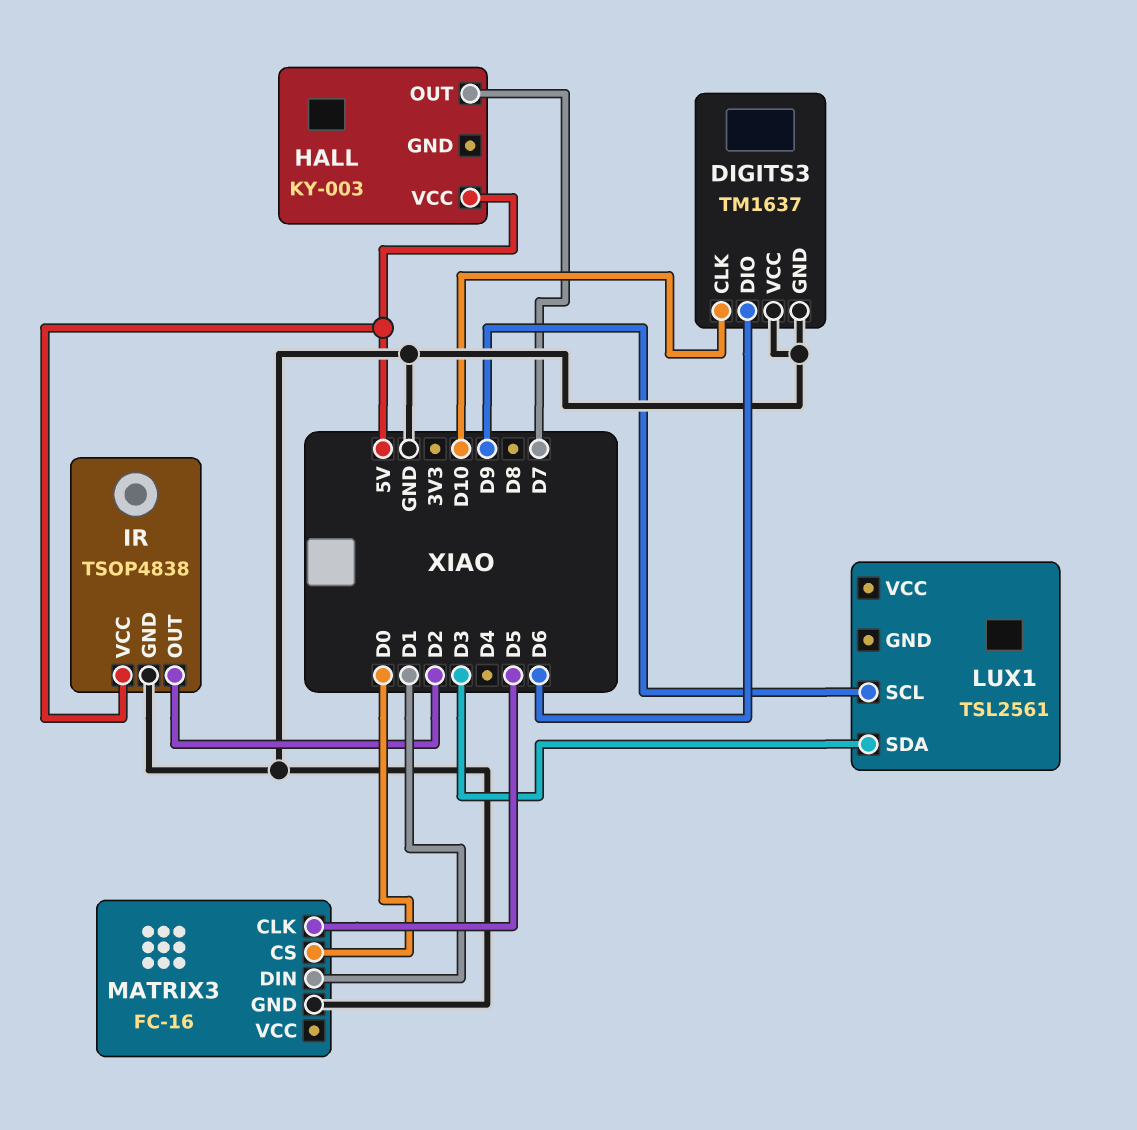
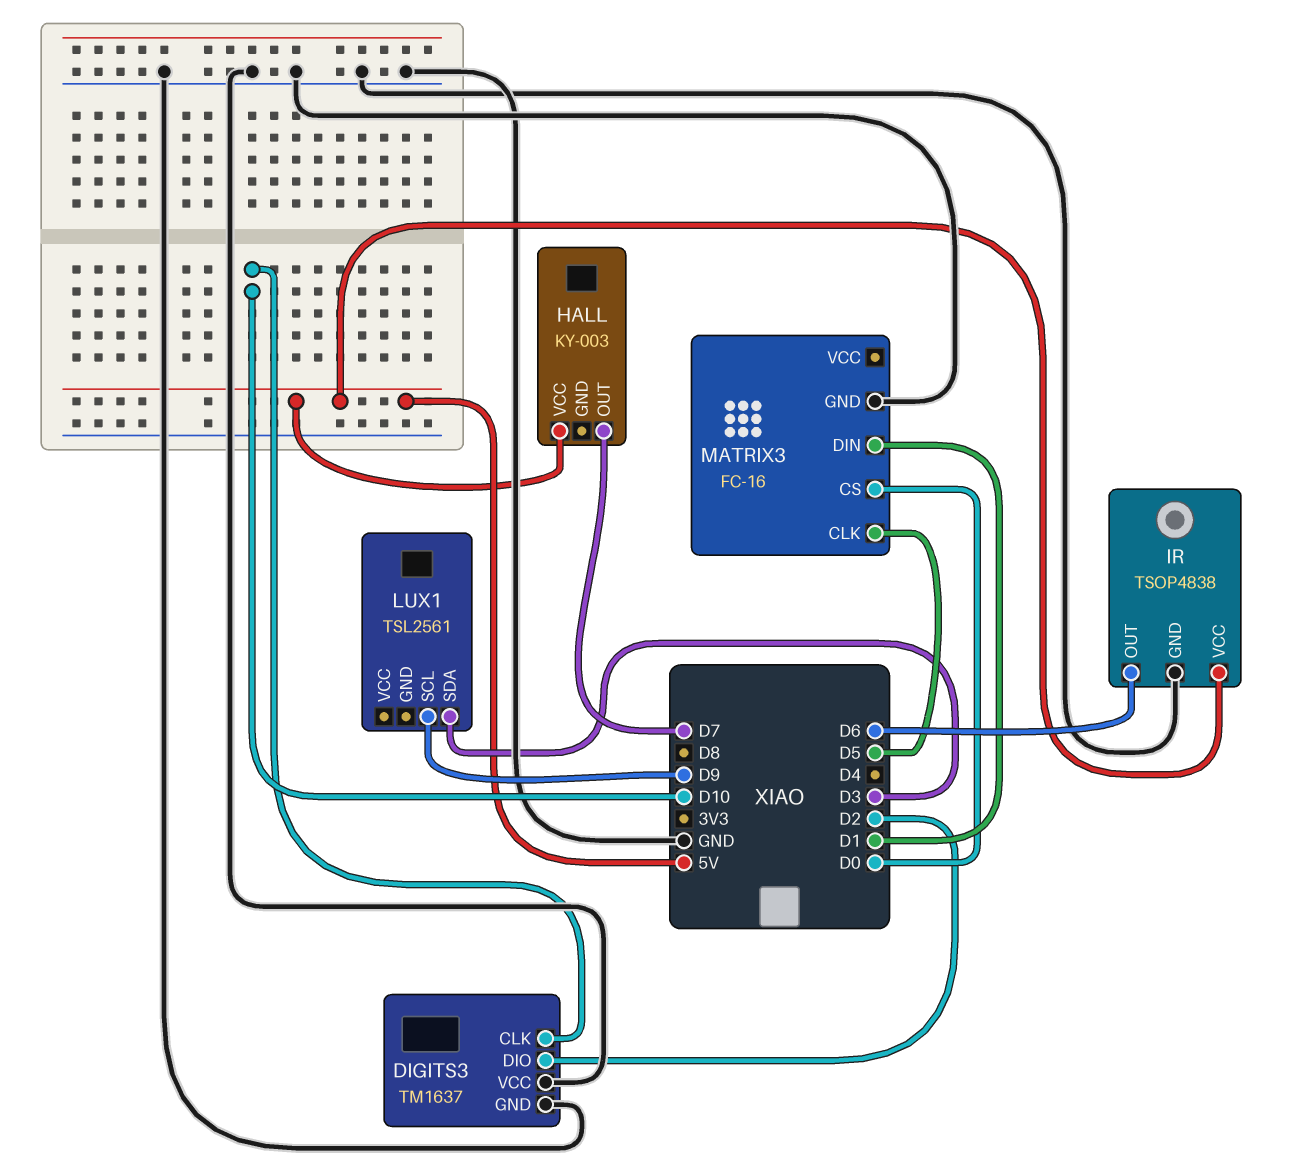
DIGITS3 pin DIO: D6 -> D2
IR pin OUT: D2 -> D6

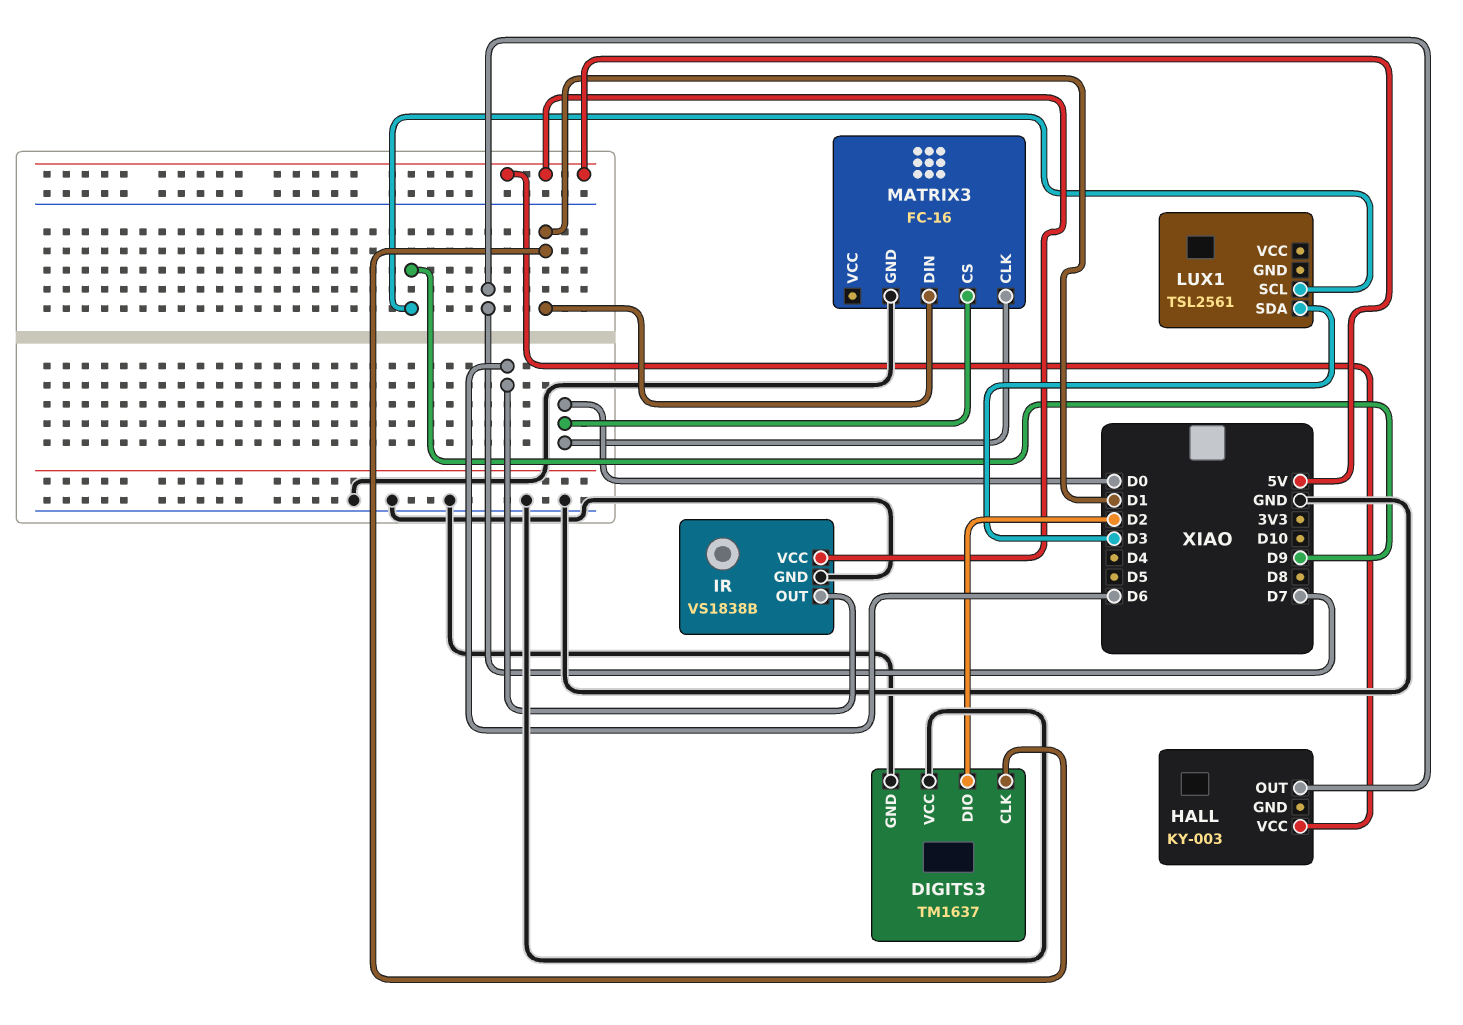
DIGITS3 pin CLK: D10 -> D1
IR: TSOP4838 -> VS1838B
MATRIX3 pin CLK: D5 -> D0

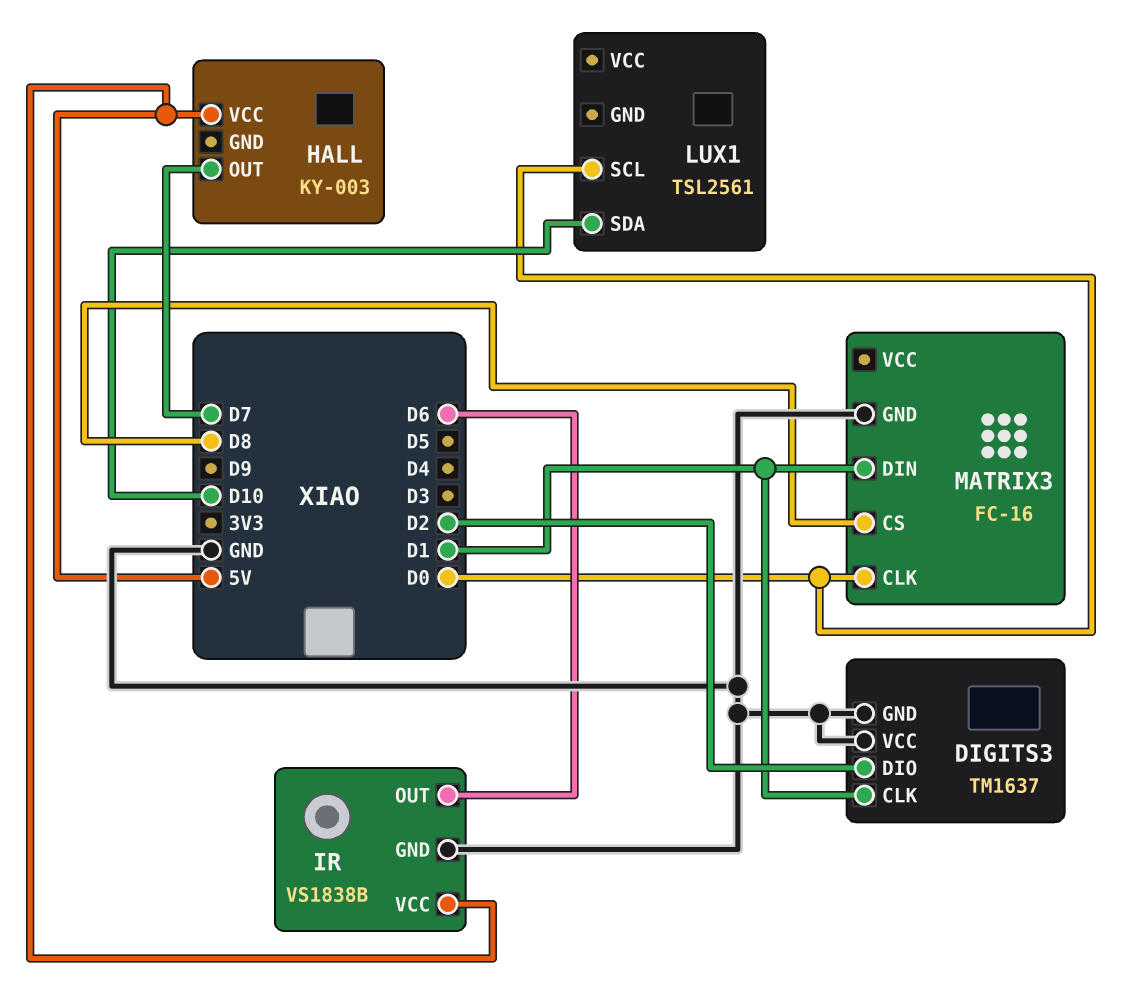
LUX1 pin SCL: D9 -> D0
LUX1 pin SDA: D3 -> D10
MATRIX3 pin CS: D0 -> D8

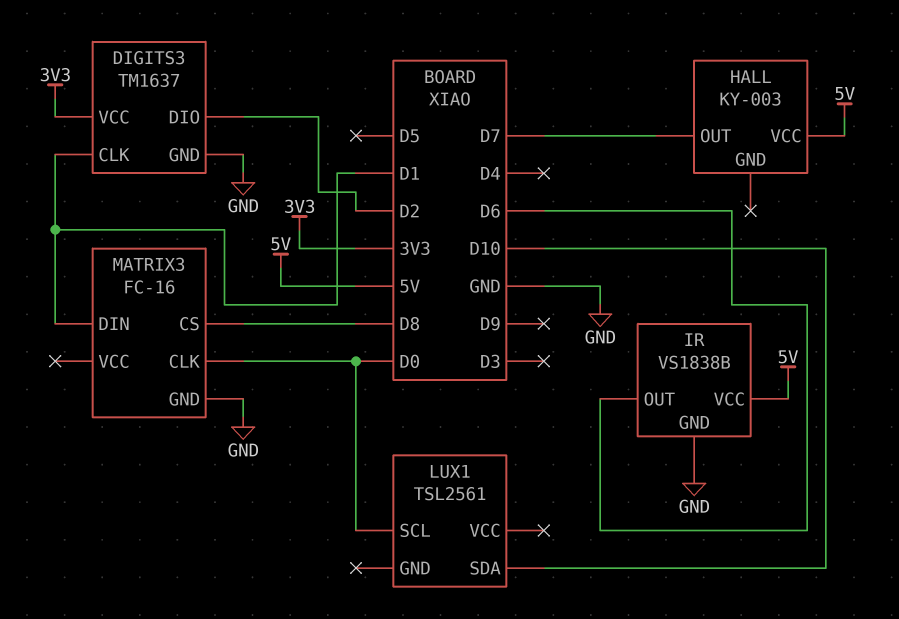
DIGITS3 pin VCC: GND -> 3V3

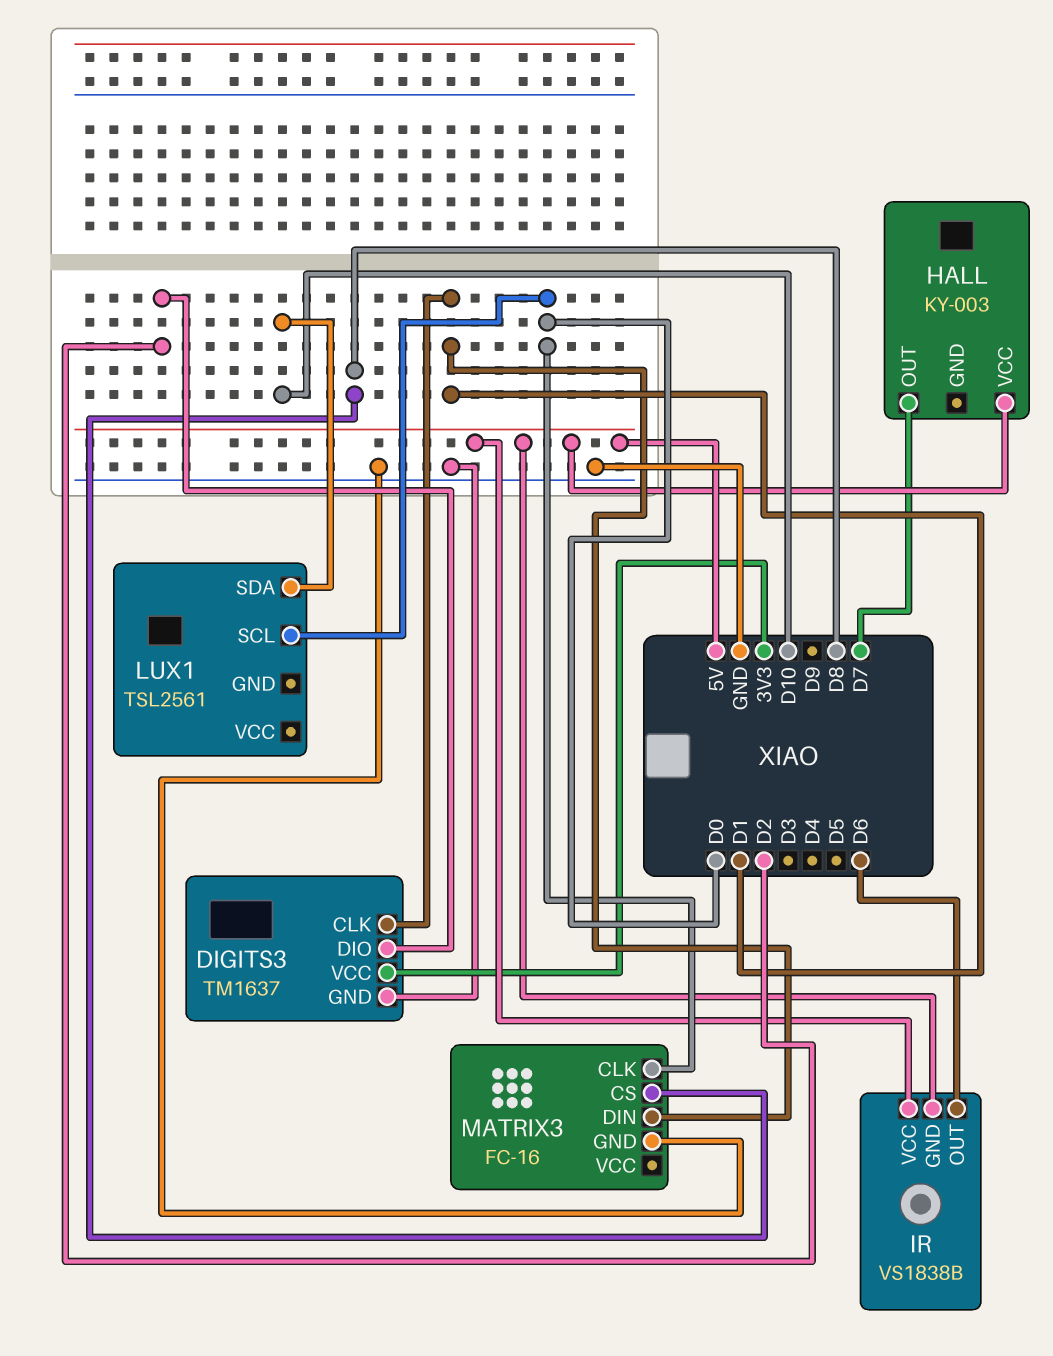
IR pin GND: GND -> 5V

